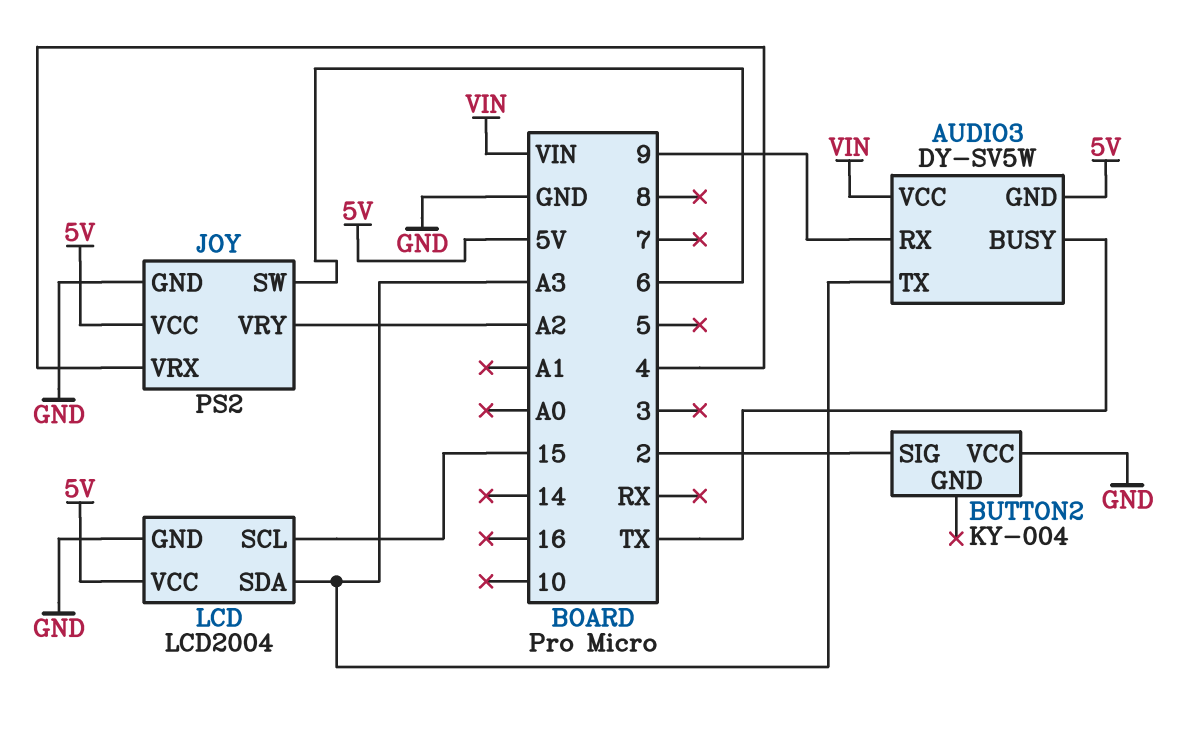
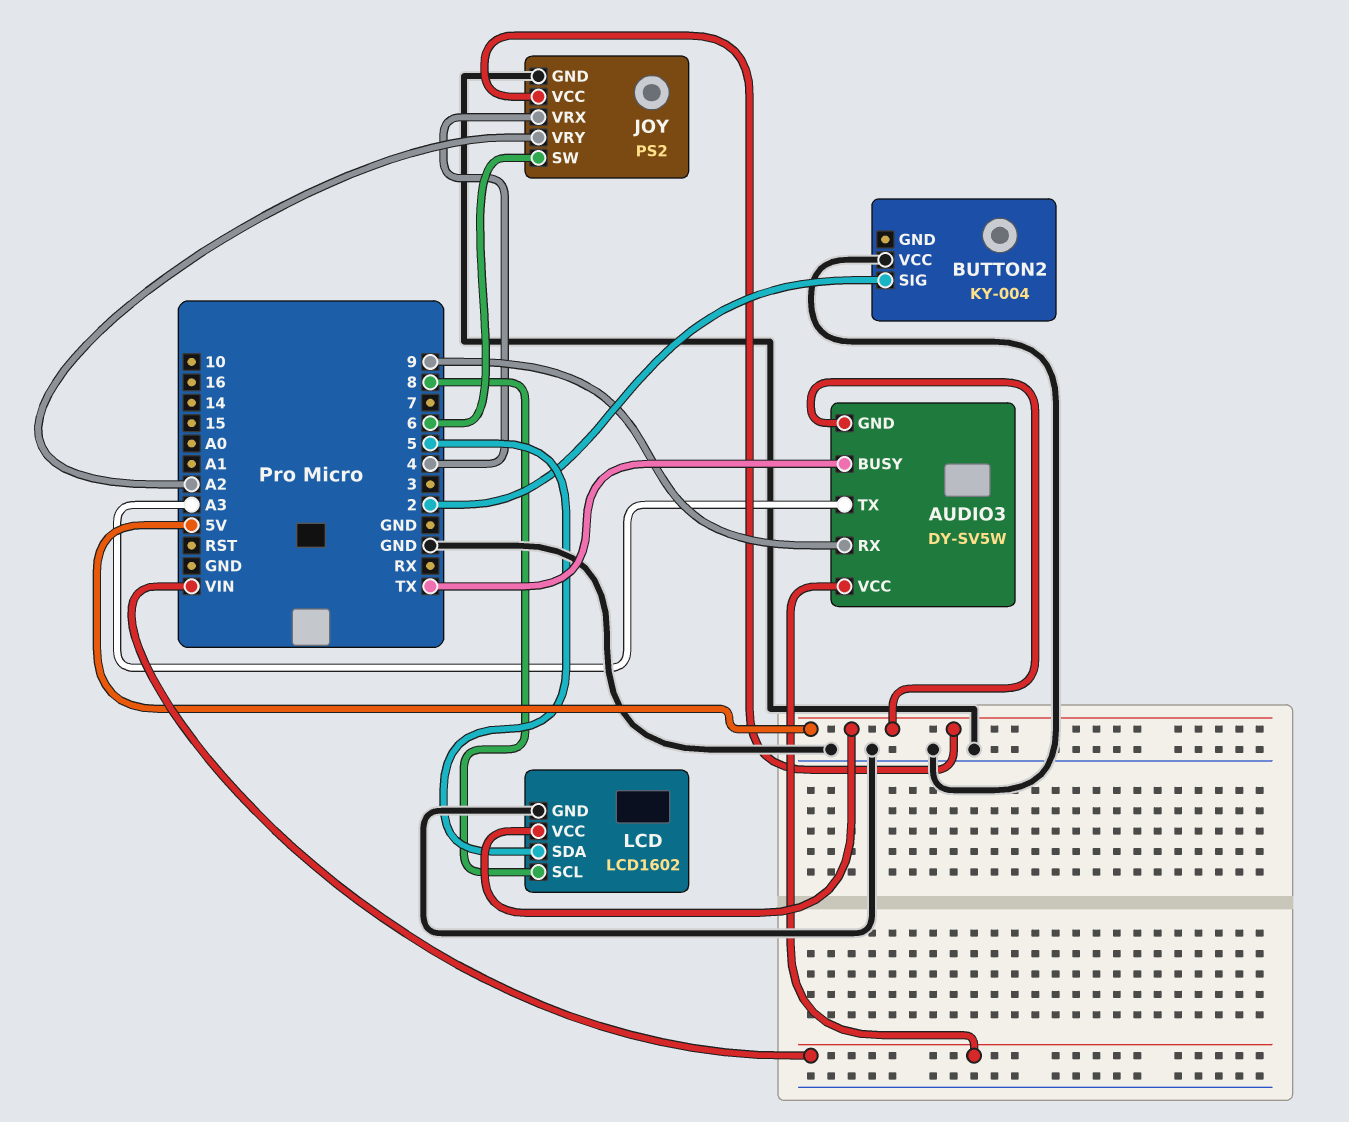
LCD: LCD2004 -> LCD1602
LCD pin SCL: 15 -> 8
LCD pin SDA: A3 -> 5

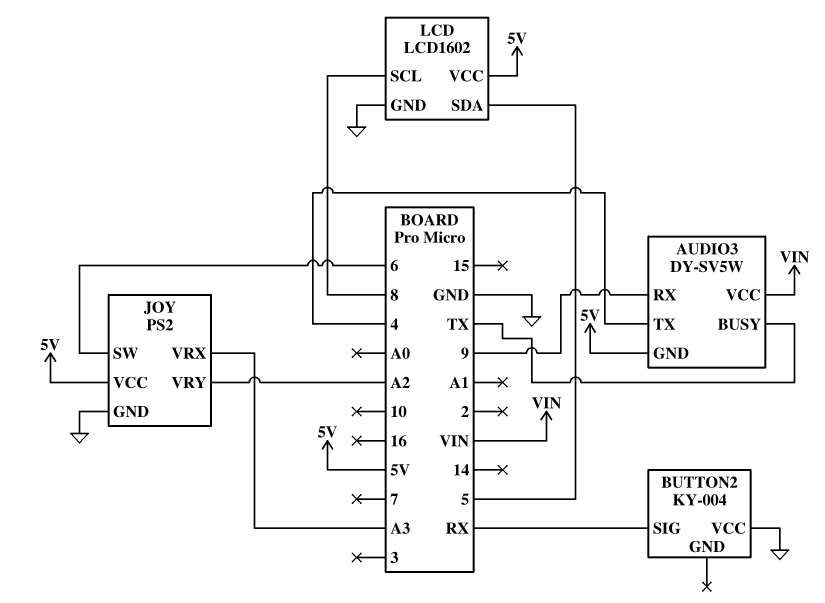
AUDIO3 pin TX: A3 -> 4
BUTTON2 pin SIG: 2 -> RX
JOY pin VRX: 4 -> A3

